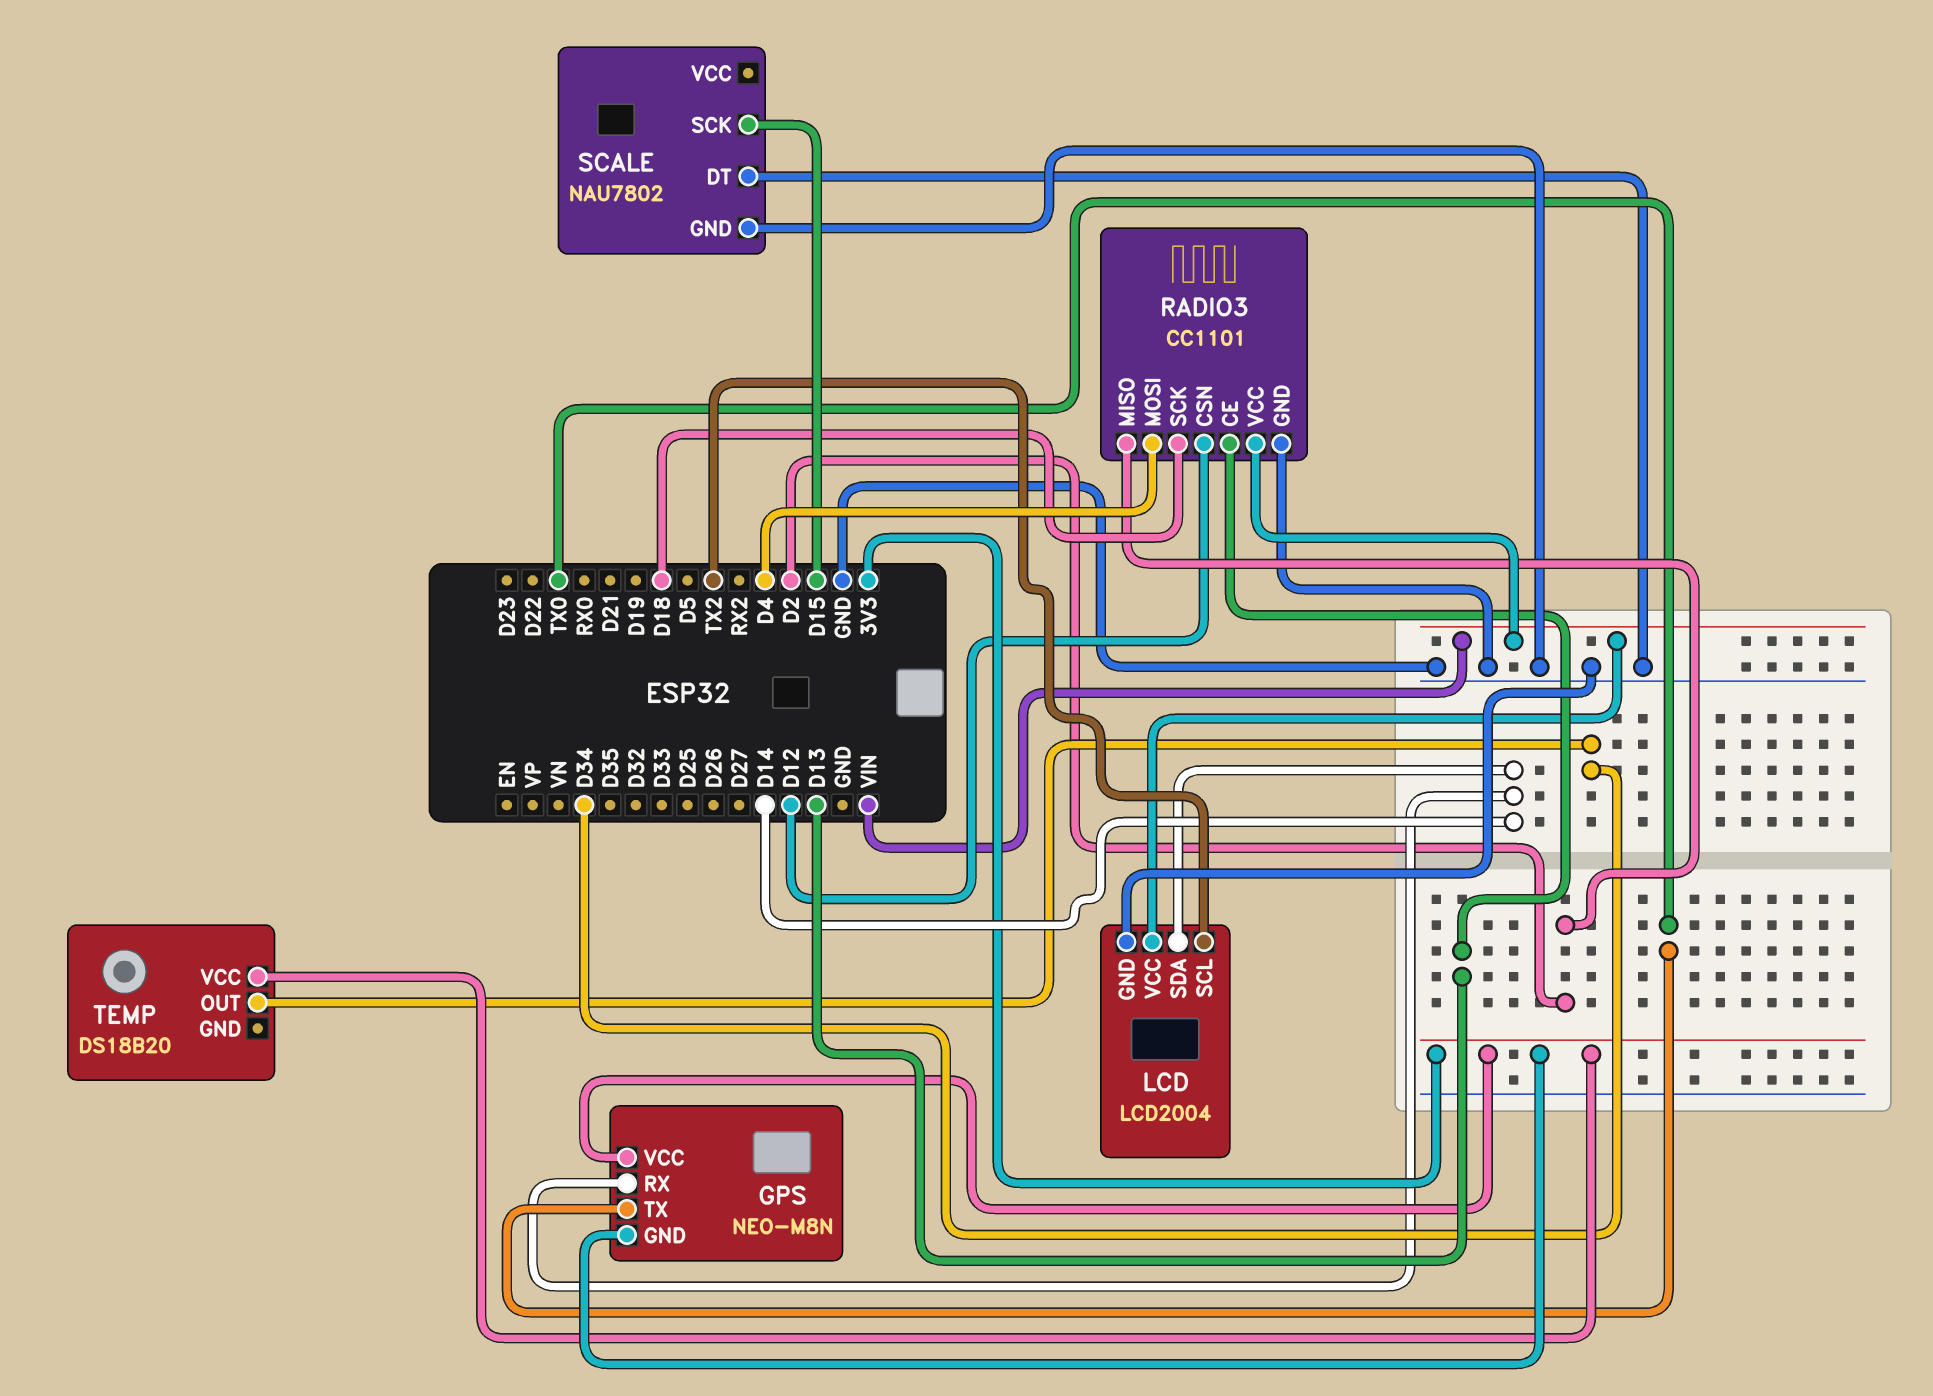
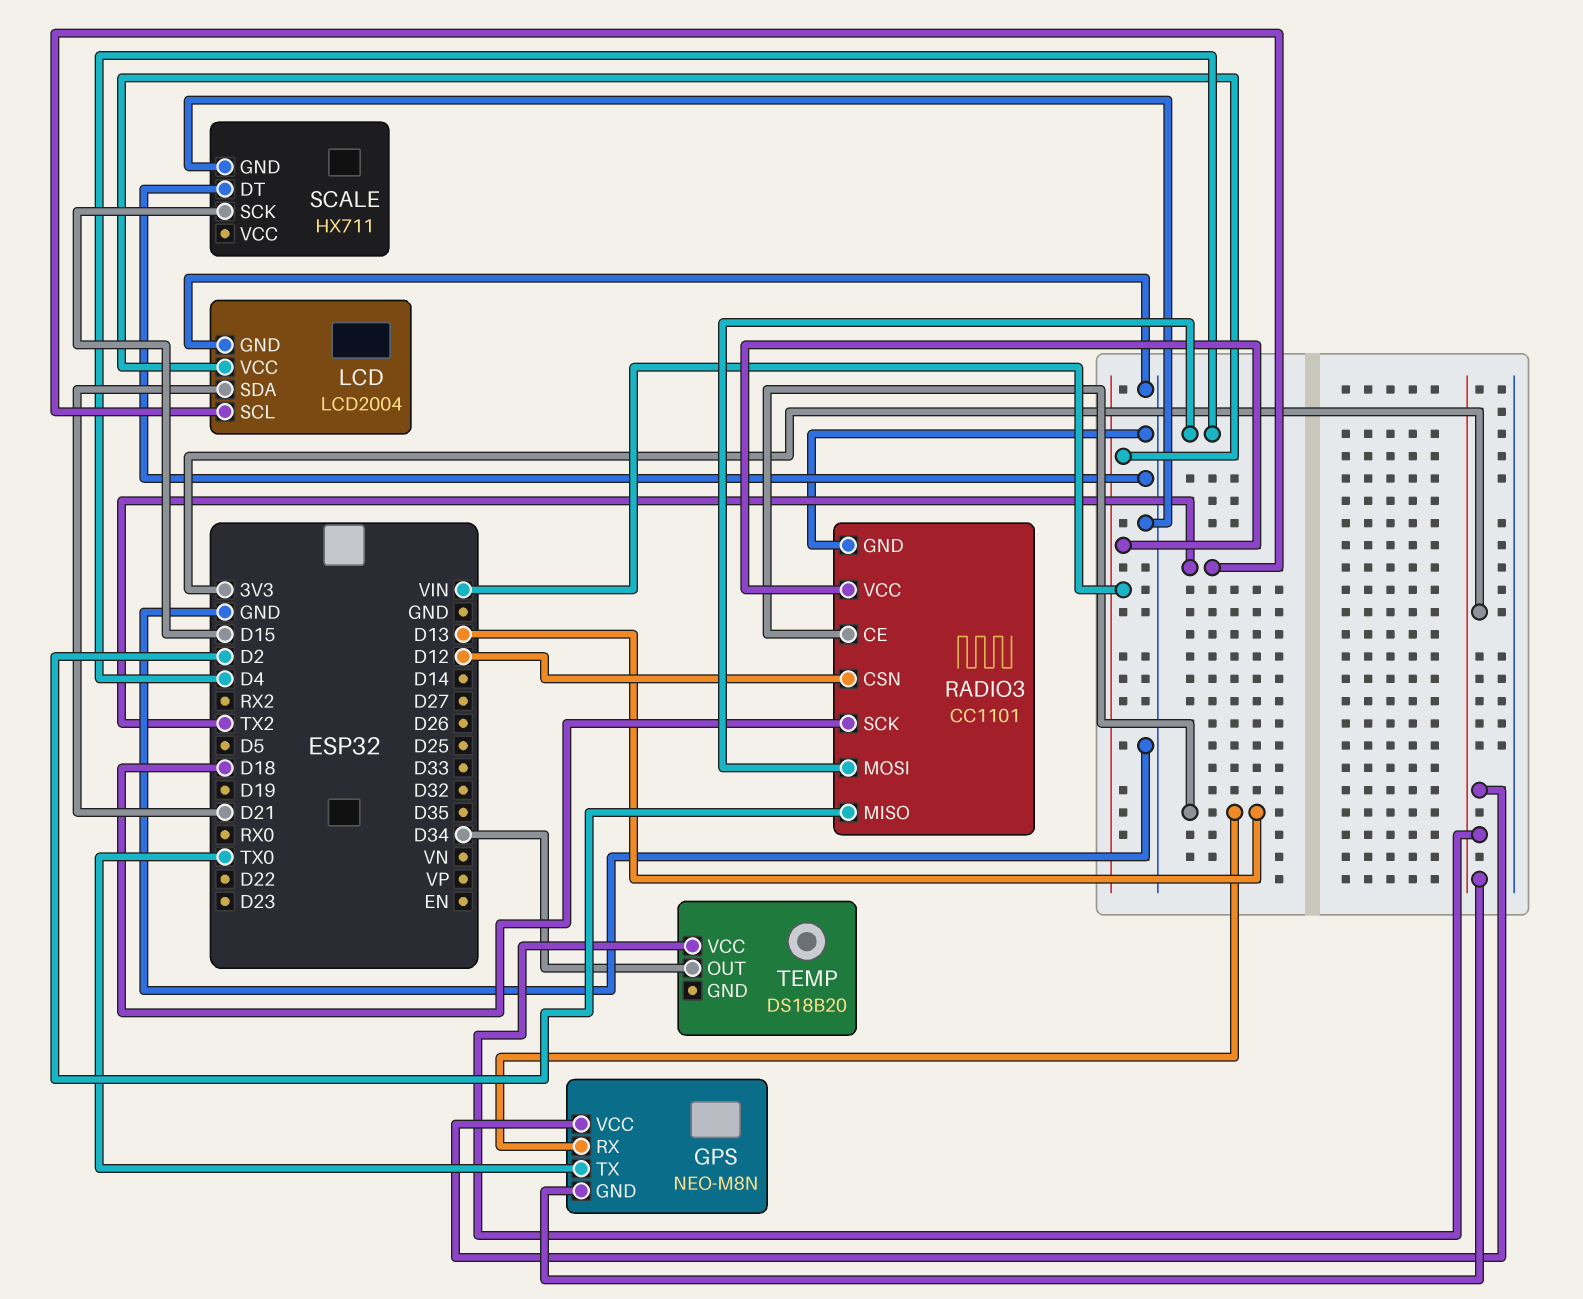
GPS pin RX: D14 -> D13
LCD pin SDA: D14 -> D21
SCALE: NAU7802 -> HX711

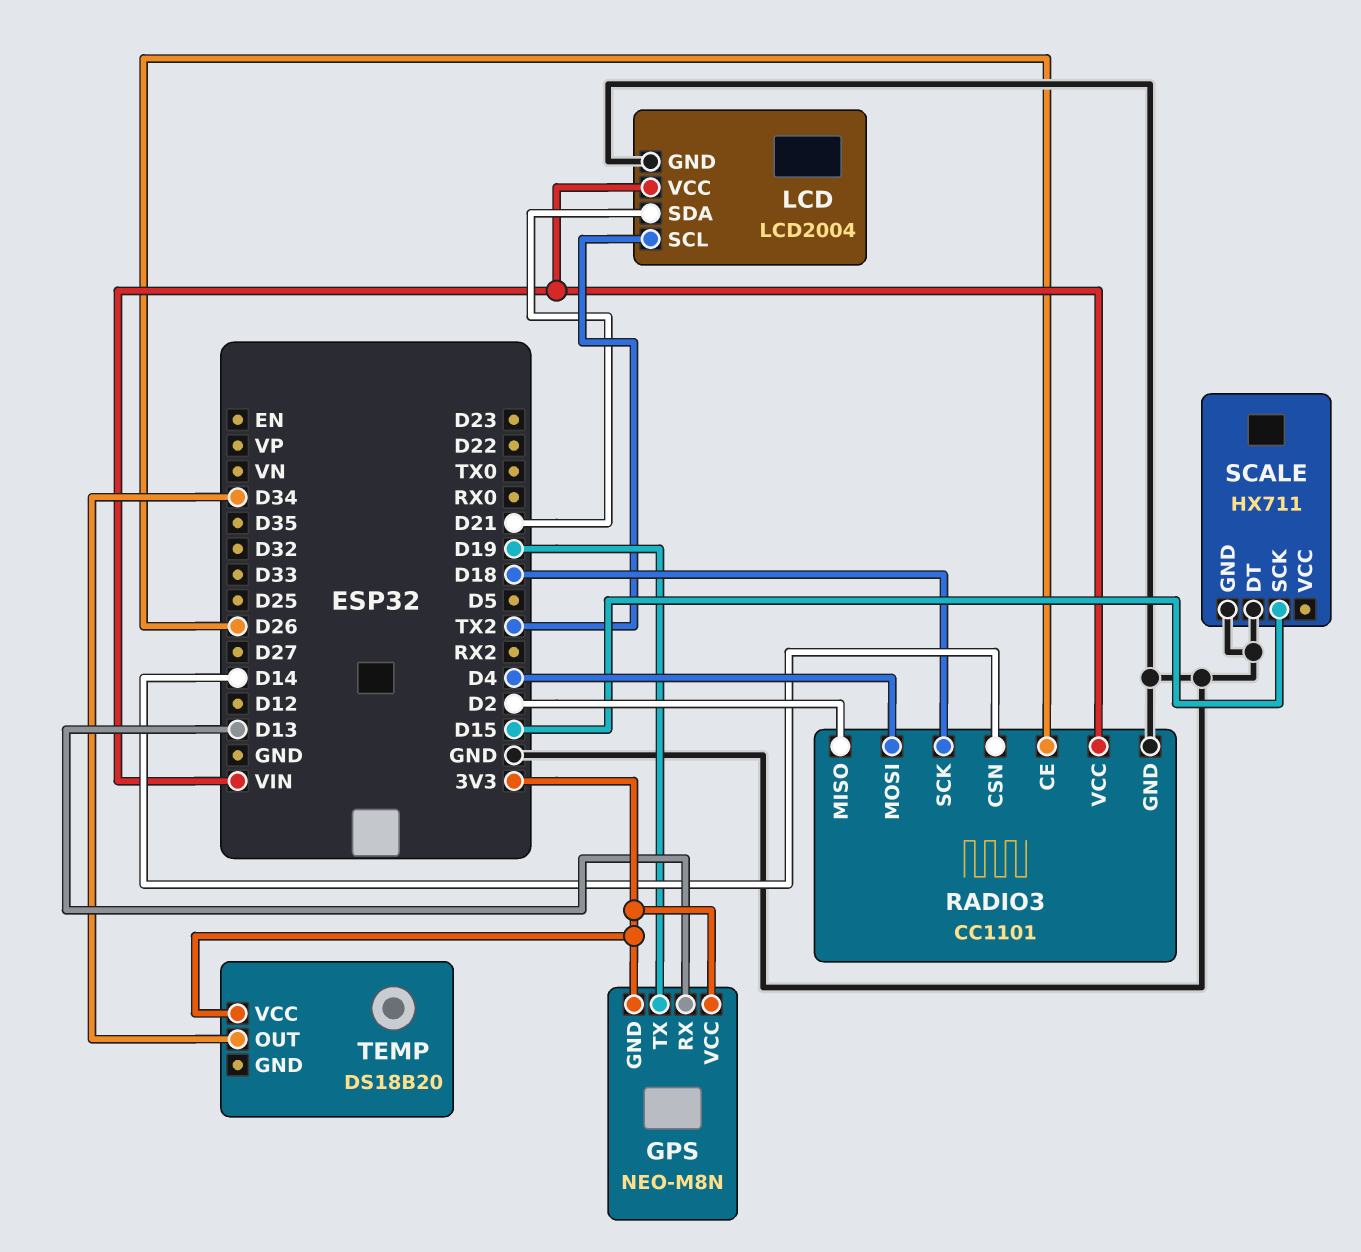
GPS pin TX: TX0 -> D19
RADIO3 pin CE: D13 -> D26
RADIO3 pin CSN: D12 -> D14

